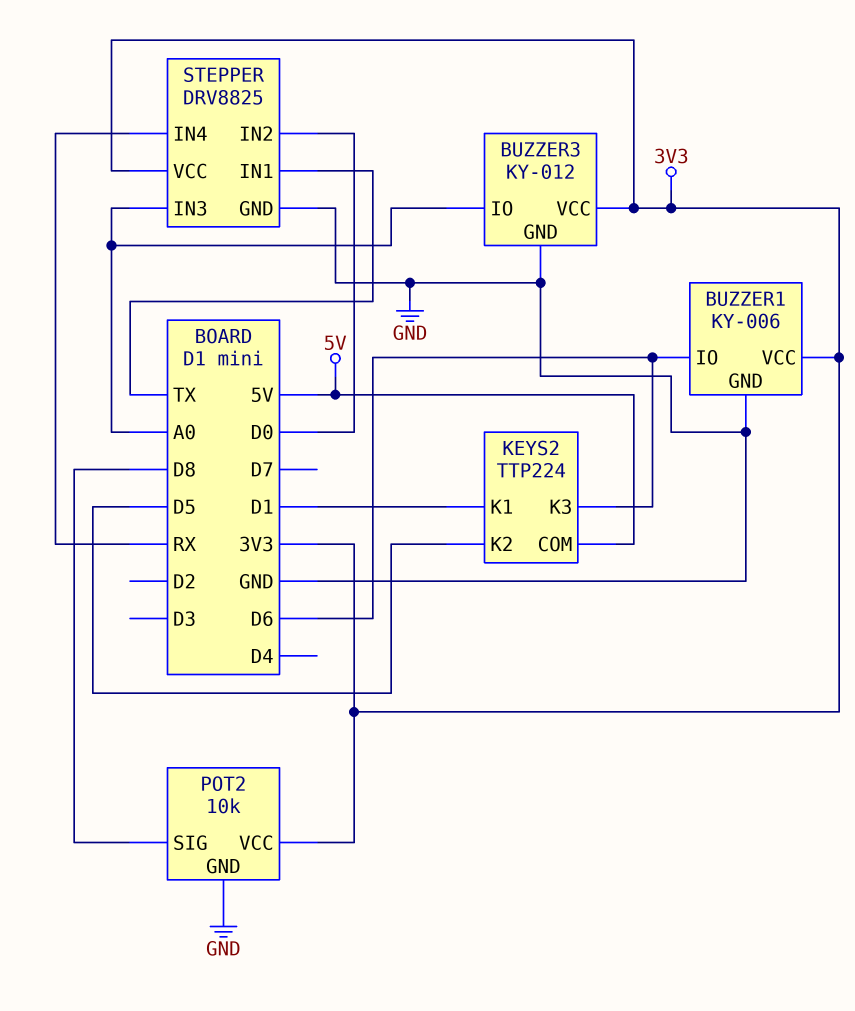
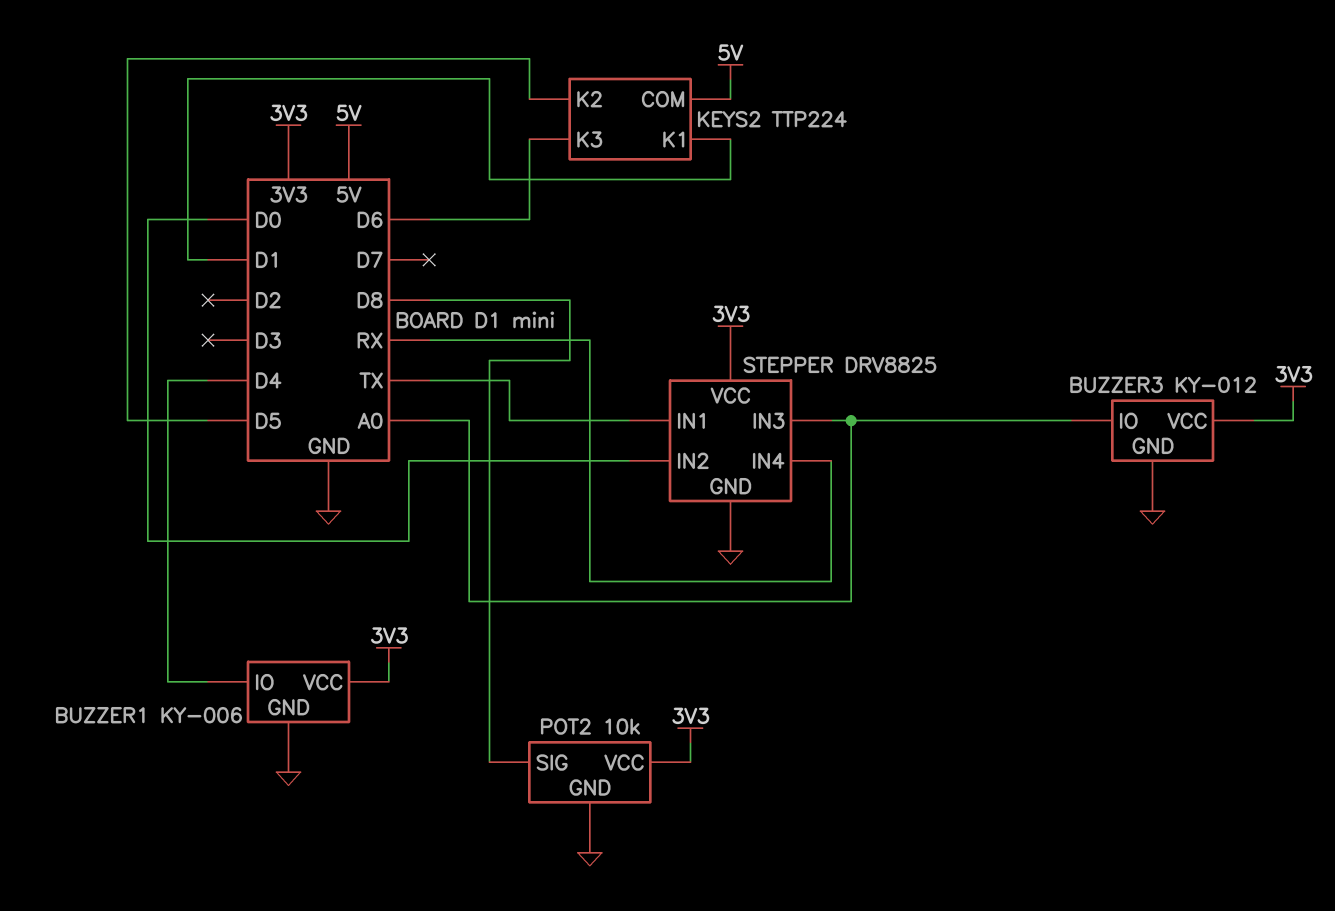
BUZZER1 pin IO: D6 -> D4

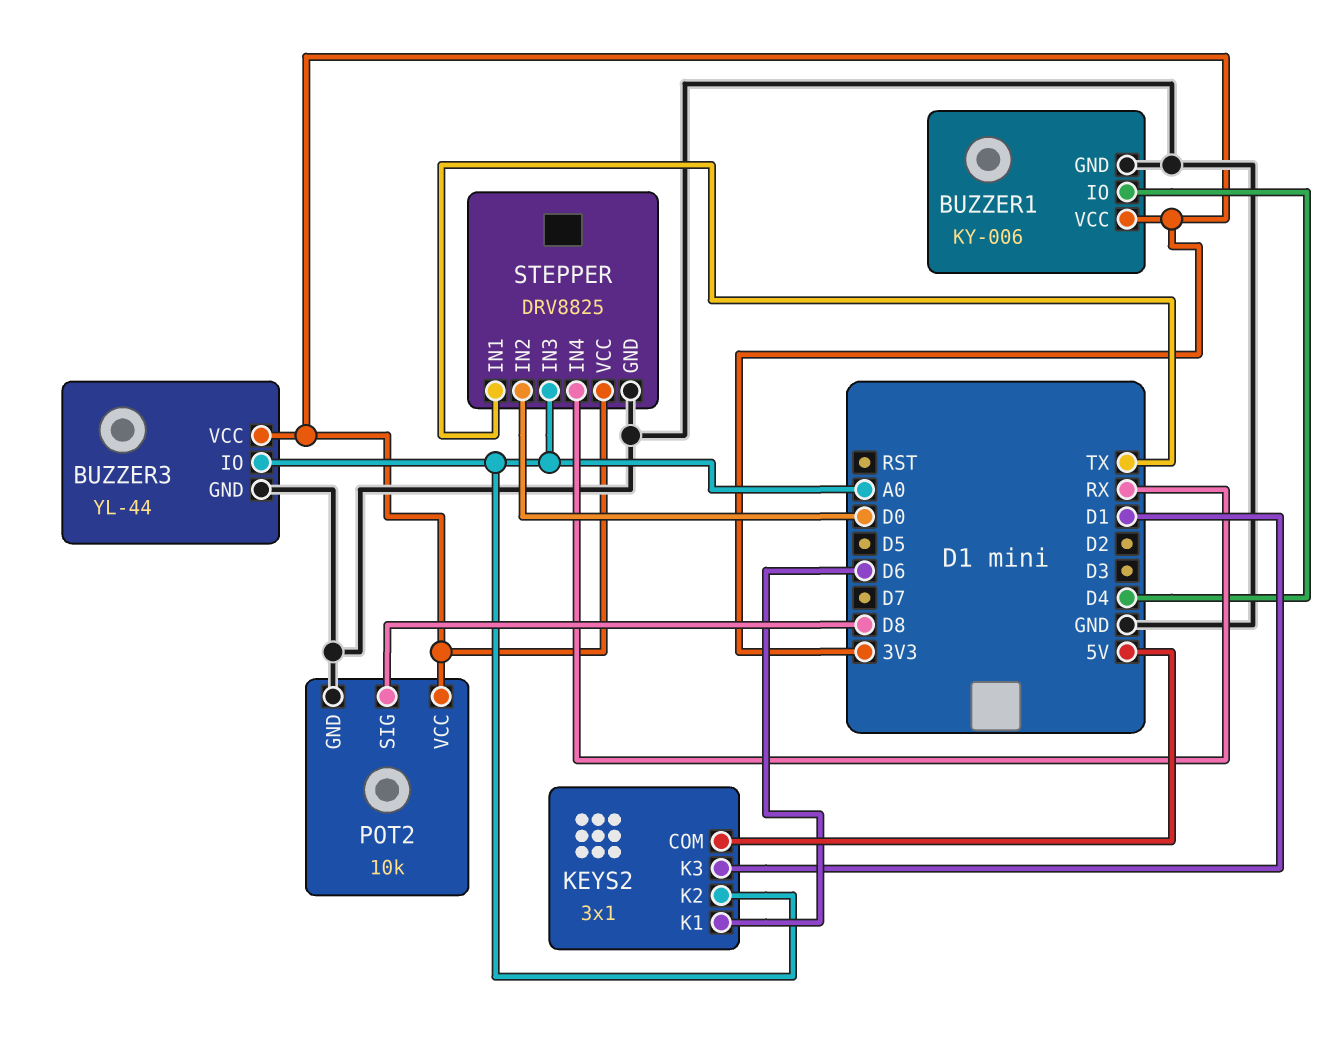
BUZZER3: KY-012 -> YL-44
KEYS2: TTP224 -> 3x1
KEYS2 pin K1: D1 -> D6
KEYS2 pin K2: D5 -> A0
KEYS2 pin K3: D6 -> D1

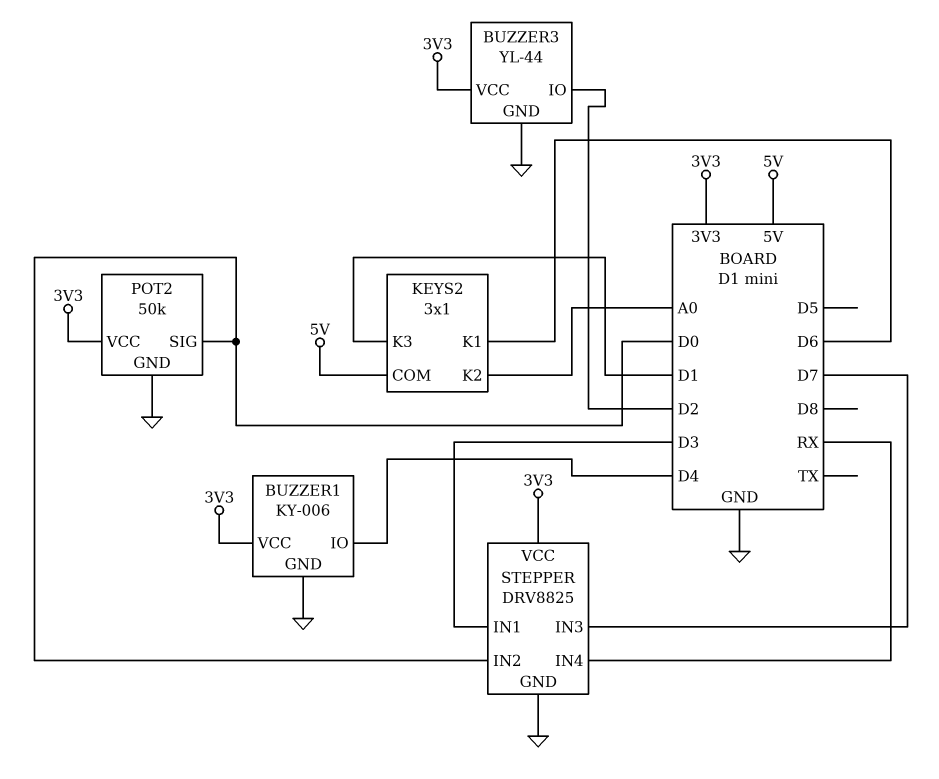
BUZZER3 pin IO: A0 -> D2
POT2: 10k -> 50k
POT2 pin SIG: D8 -> D0
STEPPER pin IN1: TX -> D3
STEPPER pin IN3: A0 -> D7

